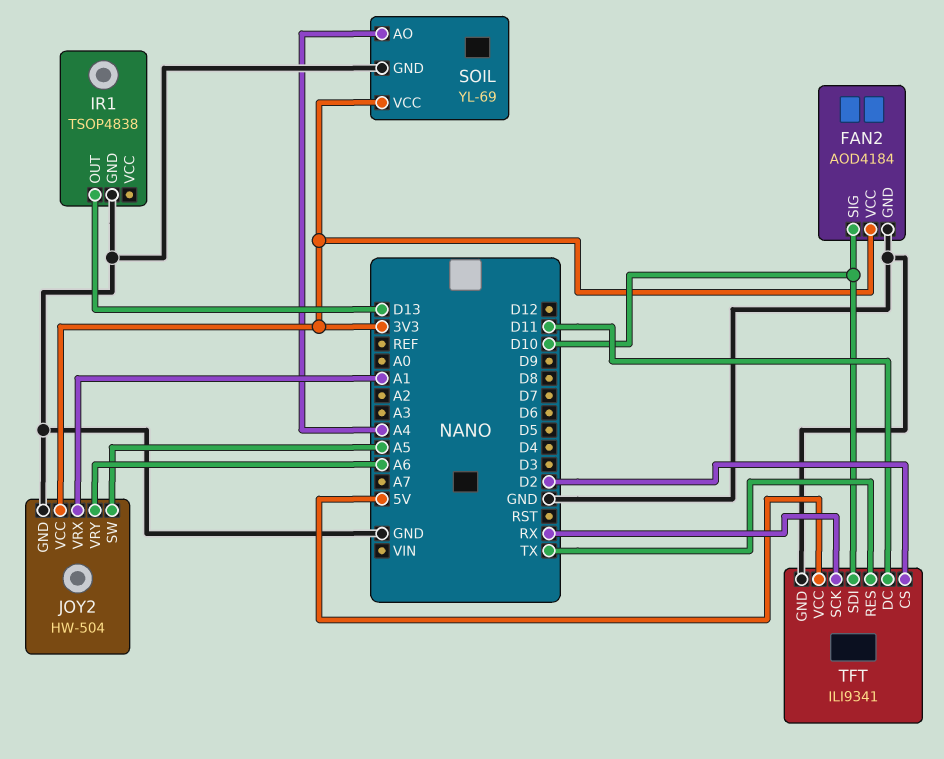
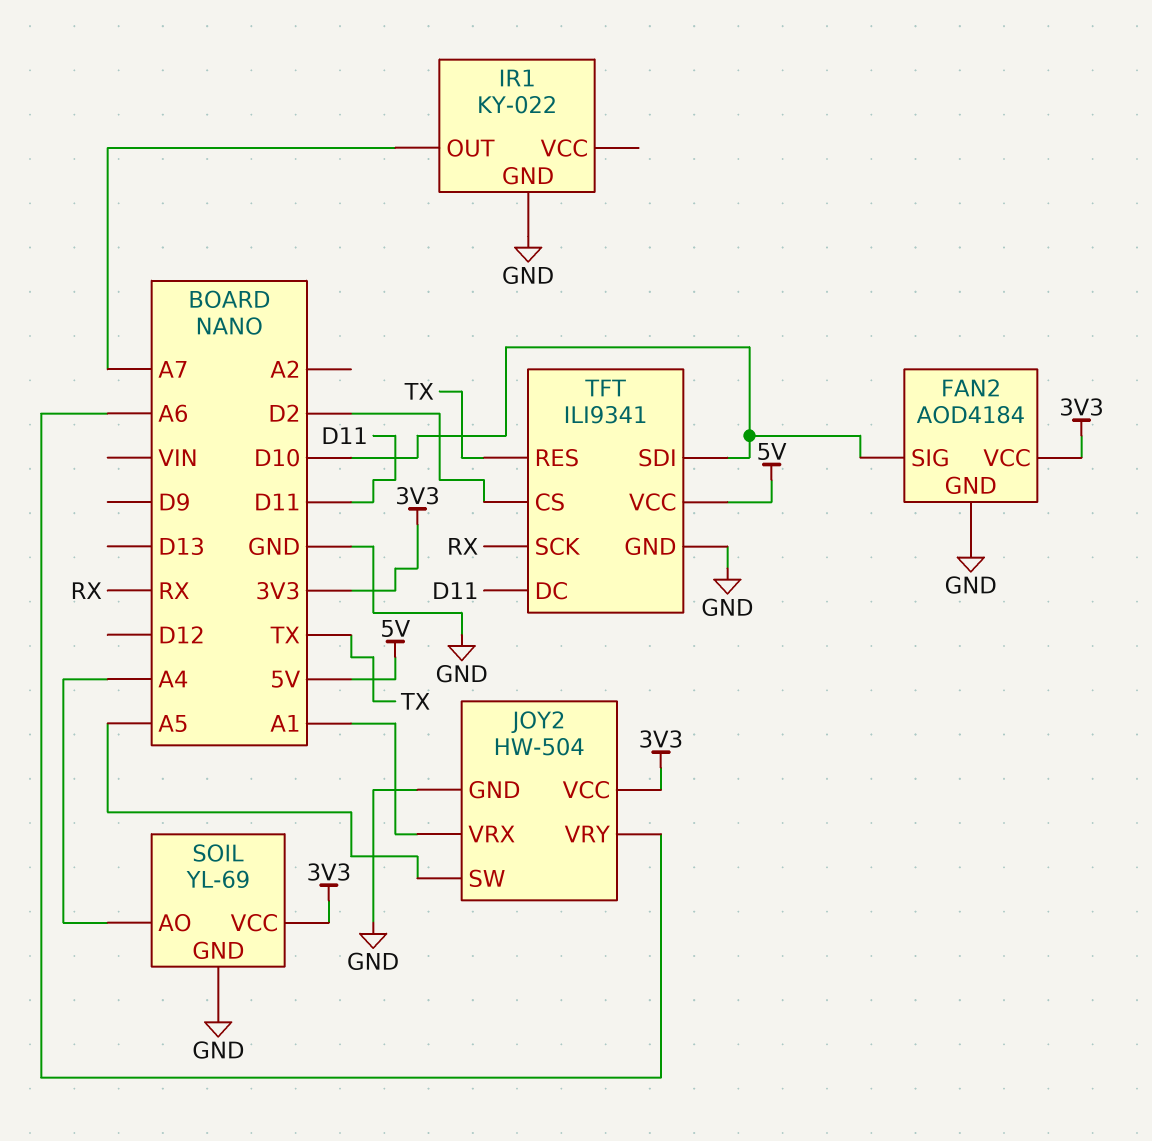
IR1: TSOP4838 -> KY-022
IR1 pin OUT: D13 -> A7

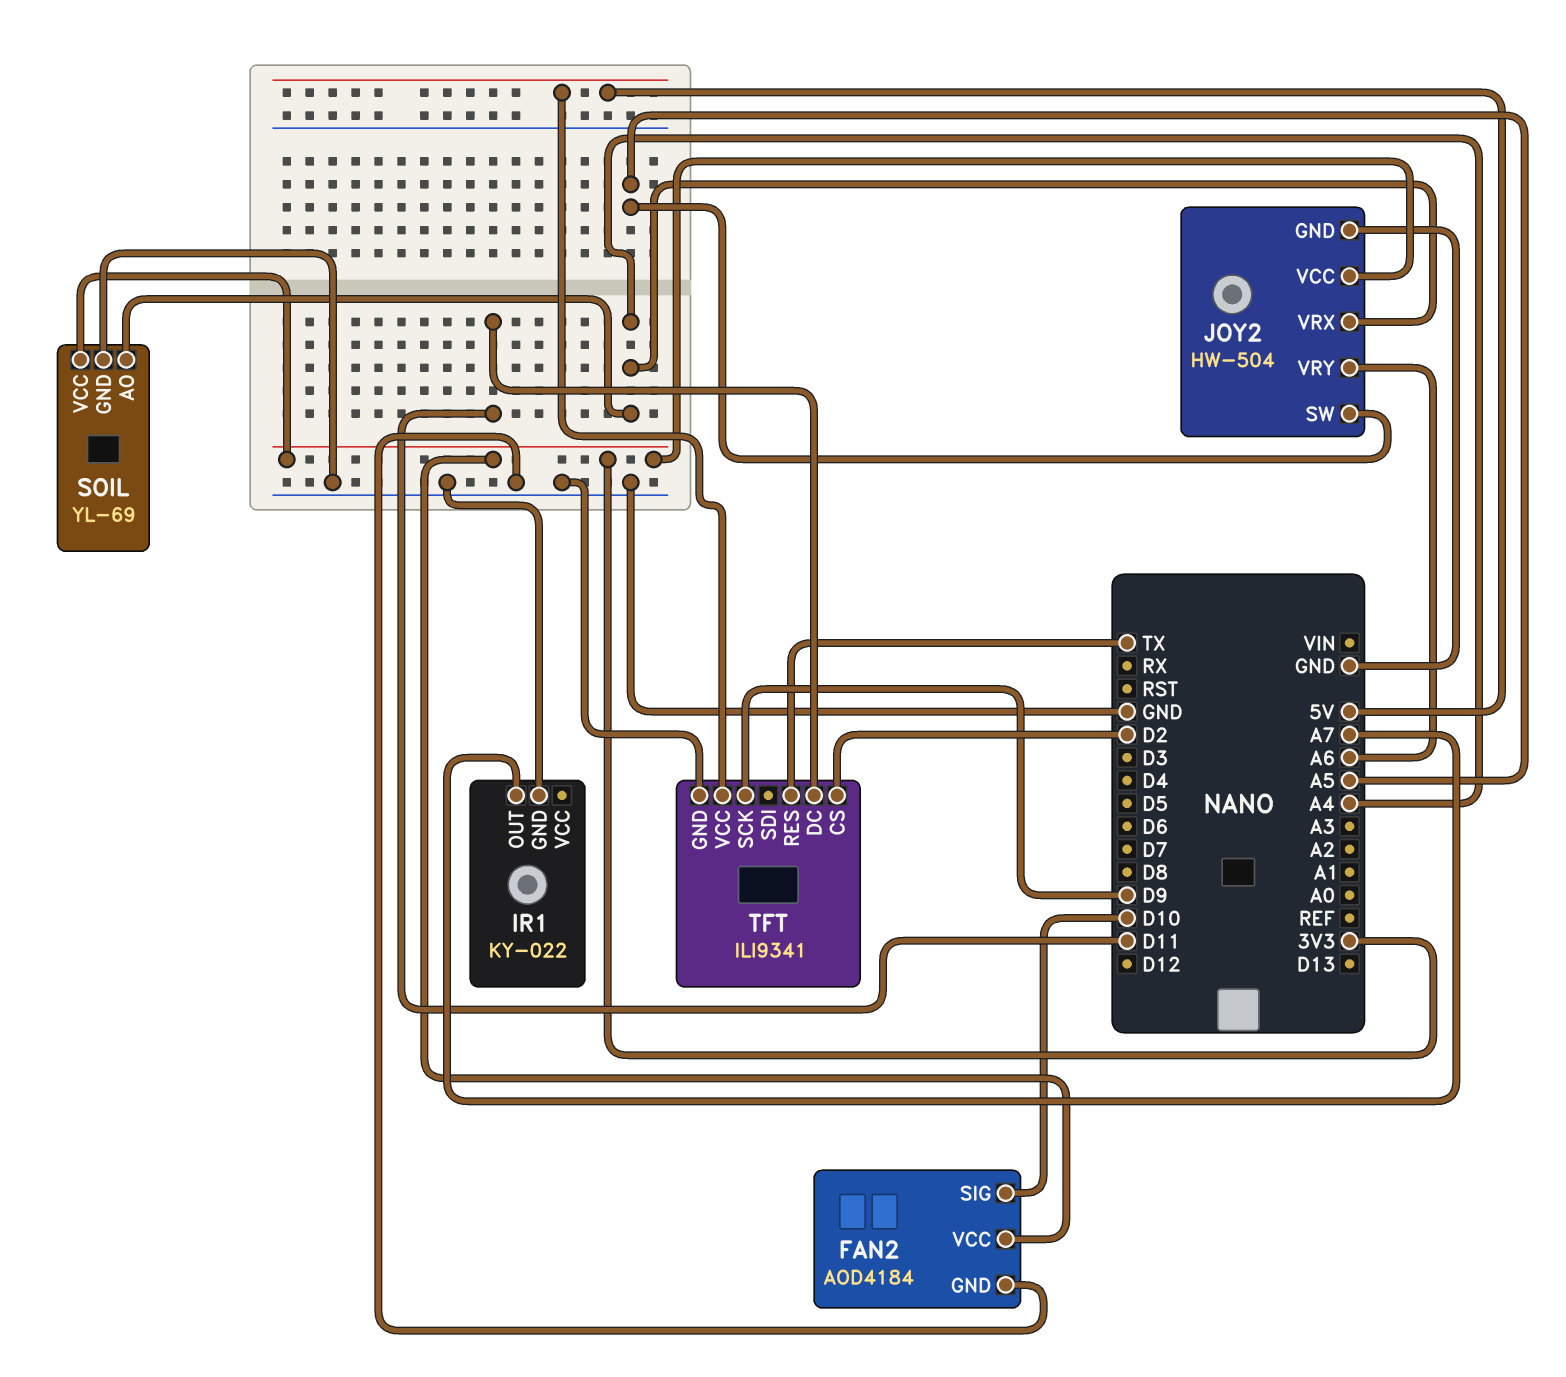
JOY2 pin VRX: A1 -> A4
TFT pin SCK: RX -> D9
TFT pin SDI: D10 -> none

